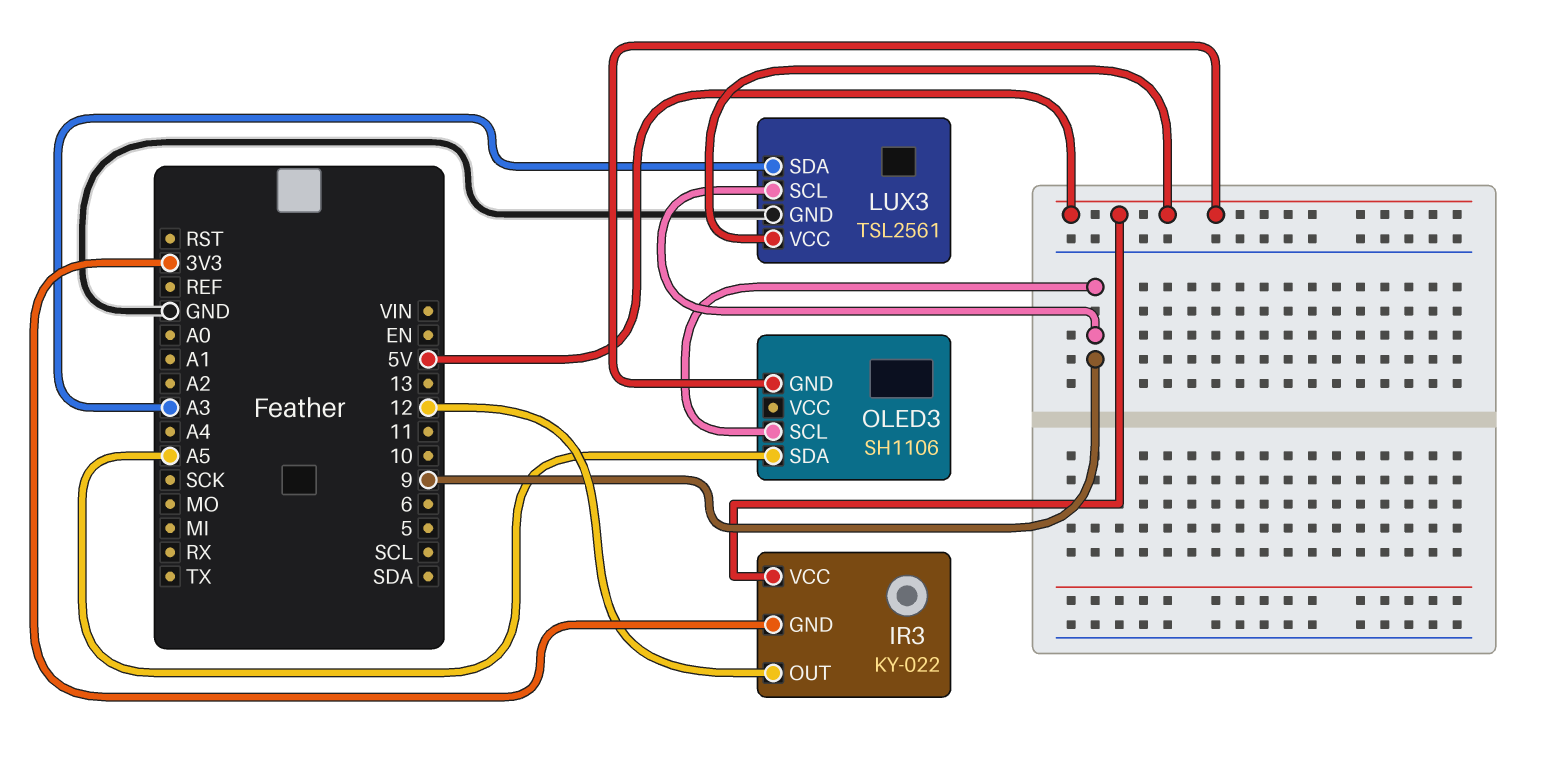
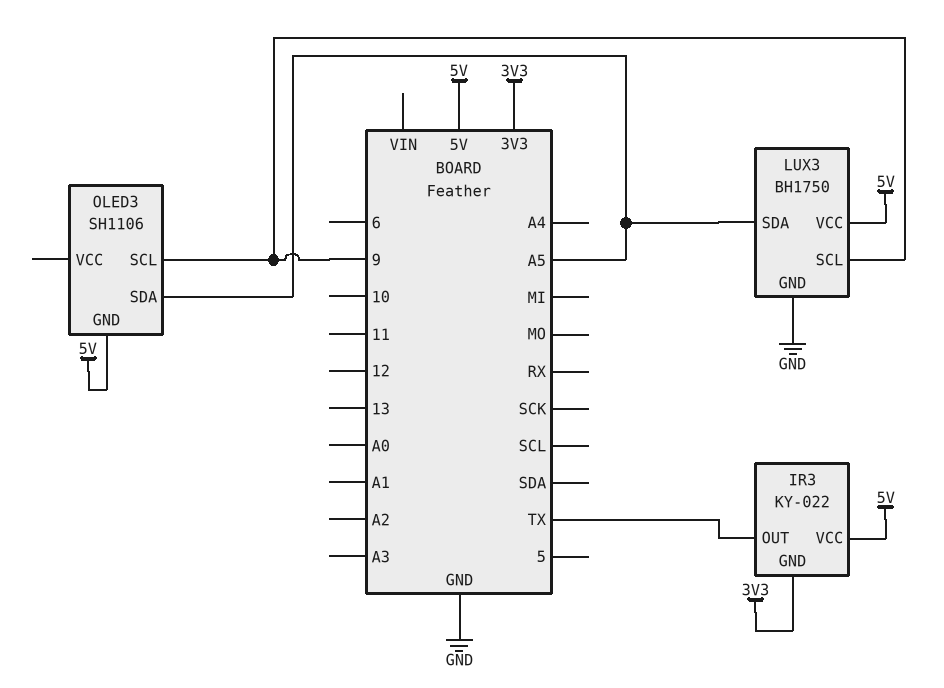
IR3 pin OUT: 12 -> TX
LUX3: TSL2561 -> BH1750
LUX3 pin SDA: A3 -> A5

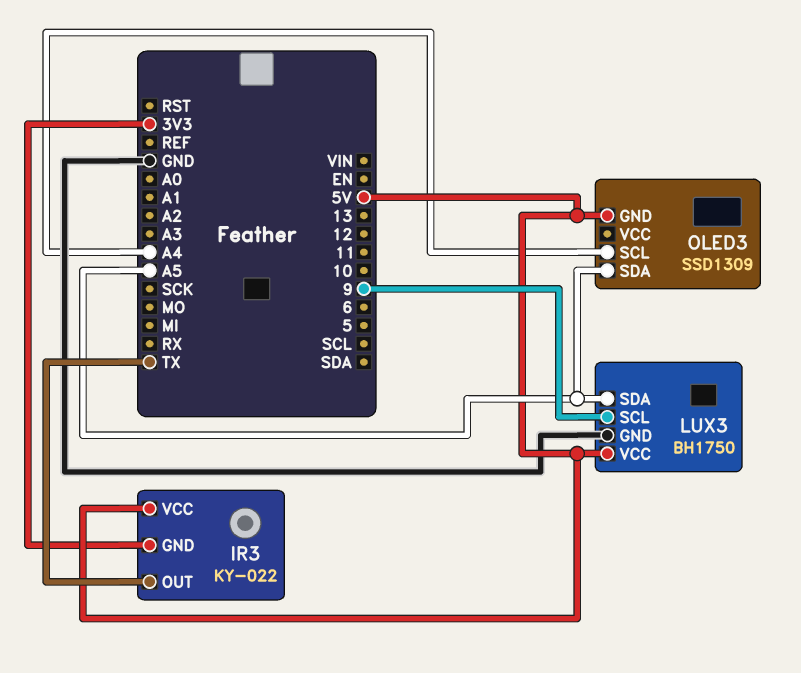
OLED3: SH1106 -> SSD1309
OLED3 pin SCL: 9 -> A4

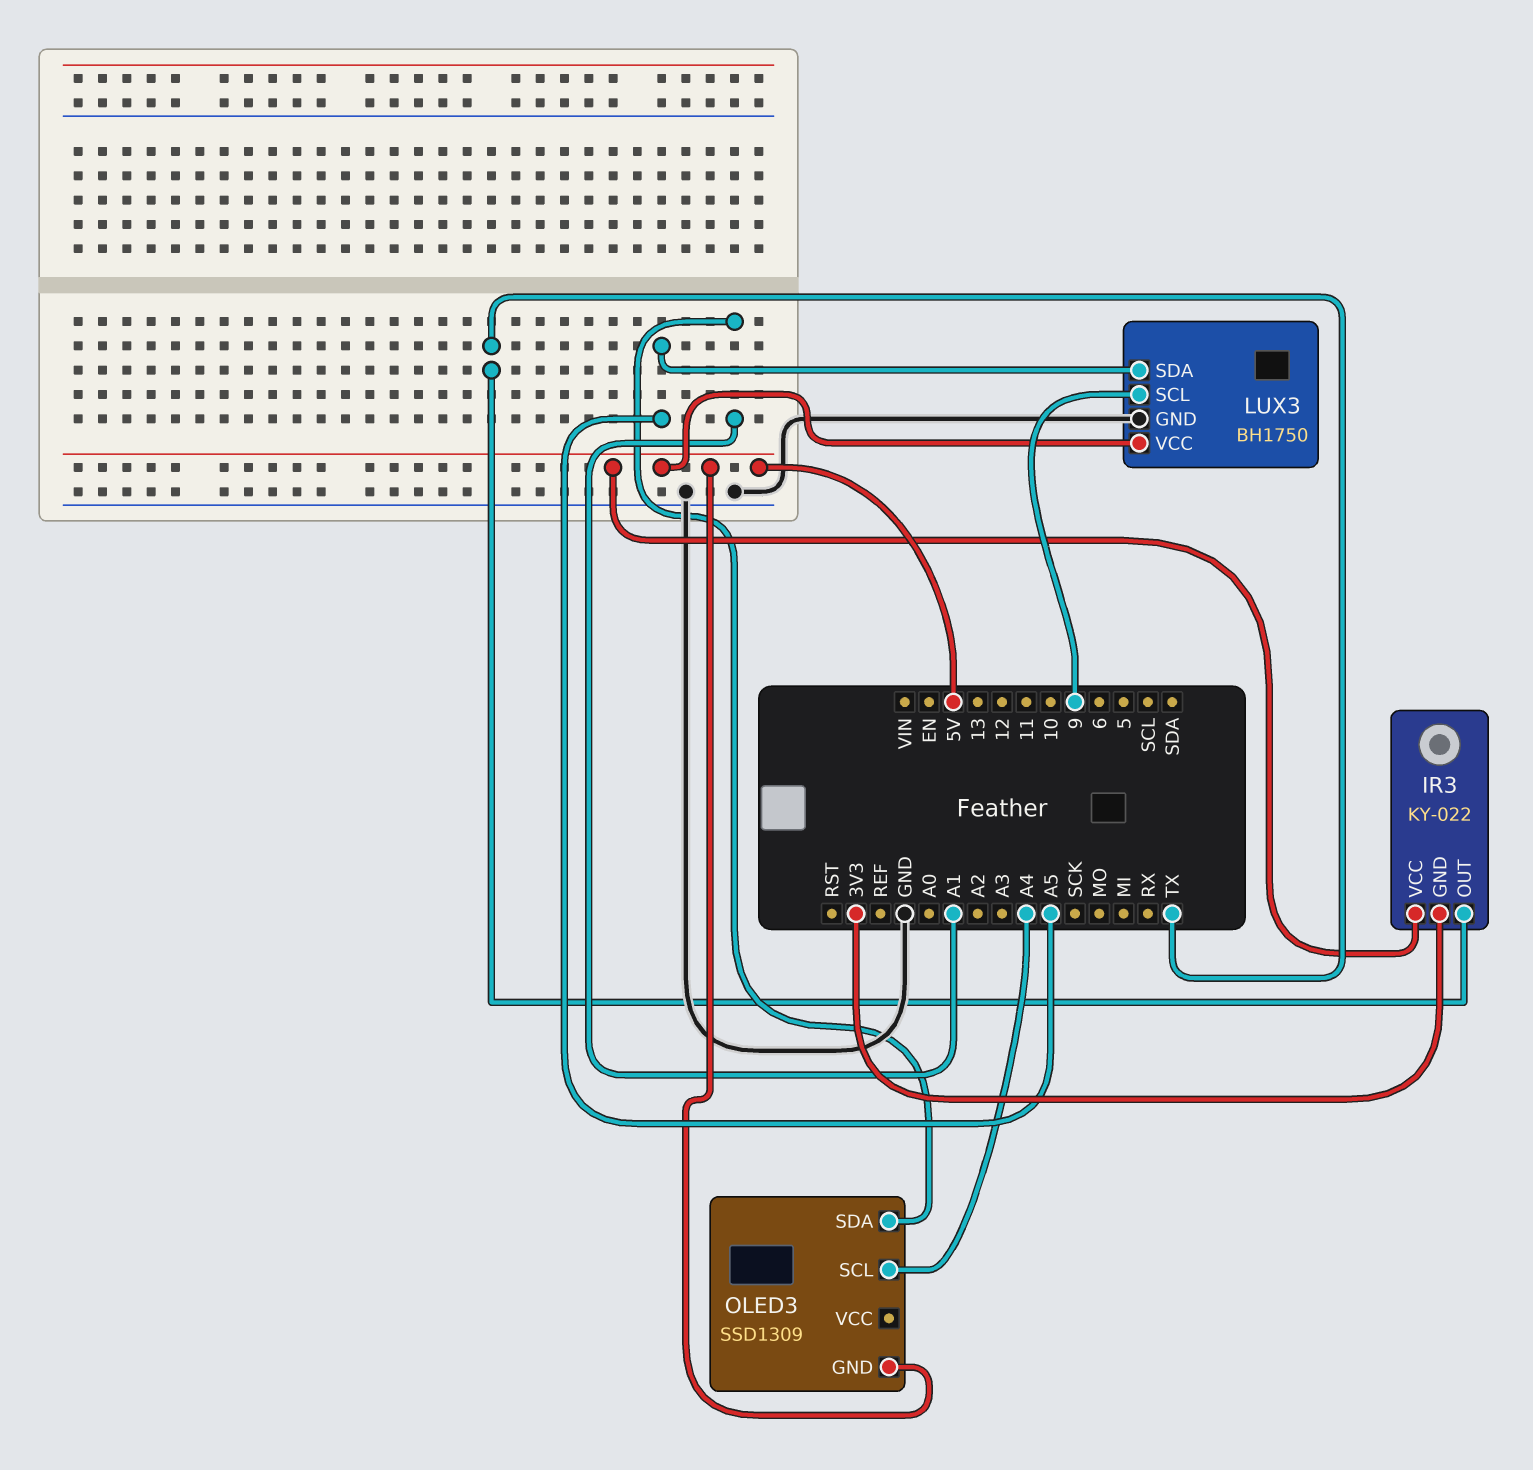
OLED3 pin SDA: A5 -> A1

